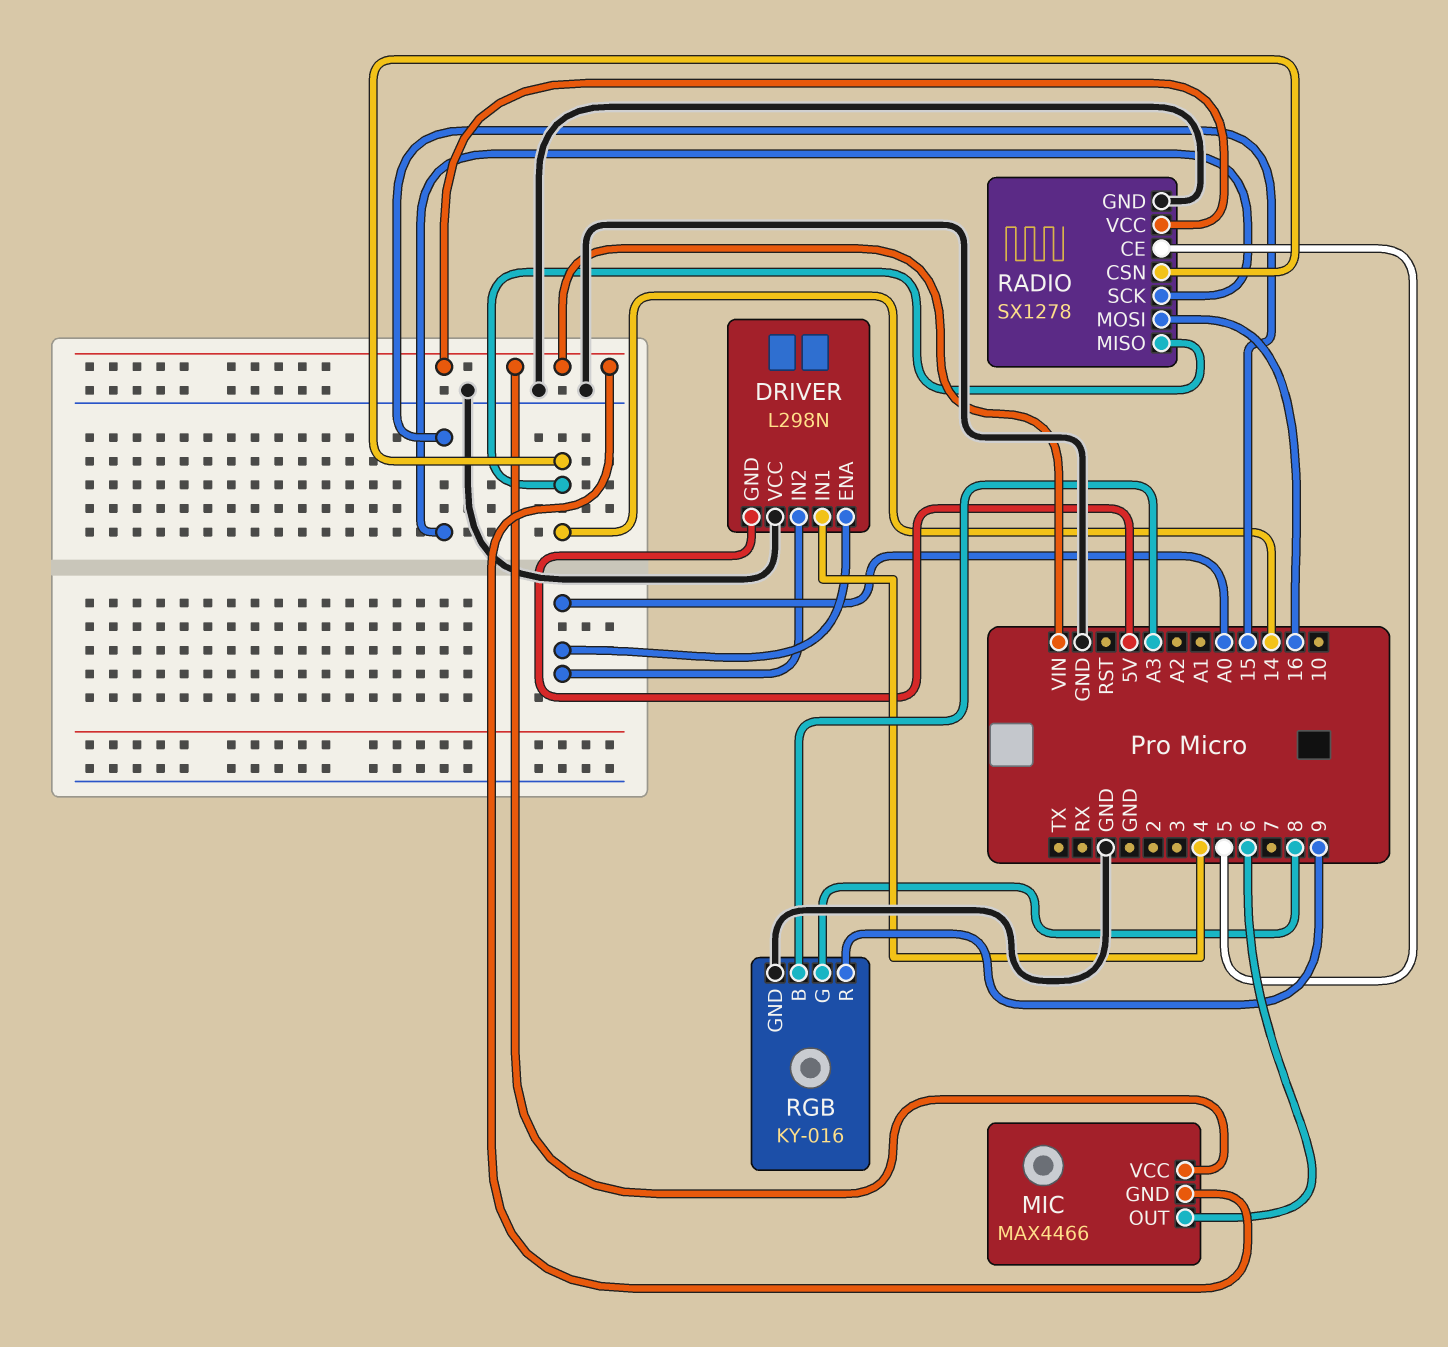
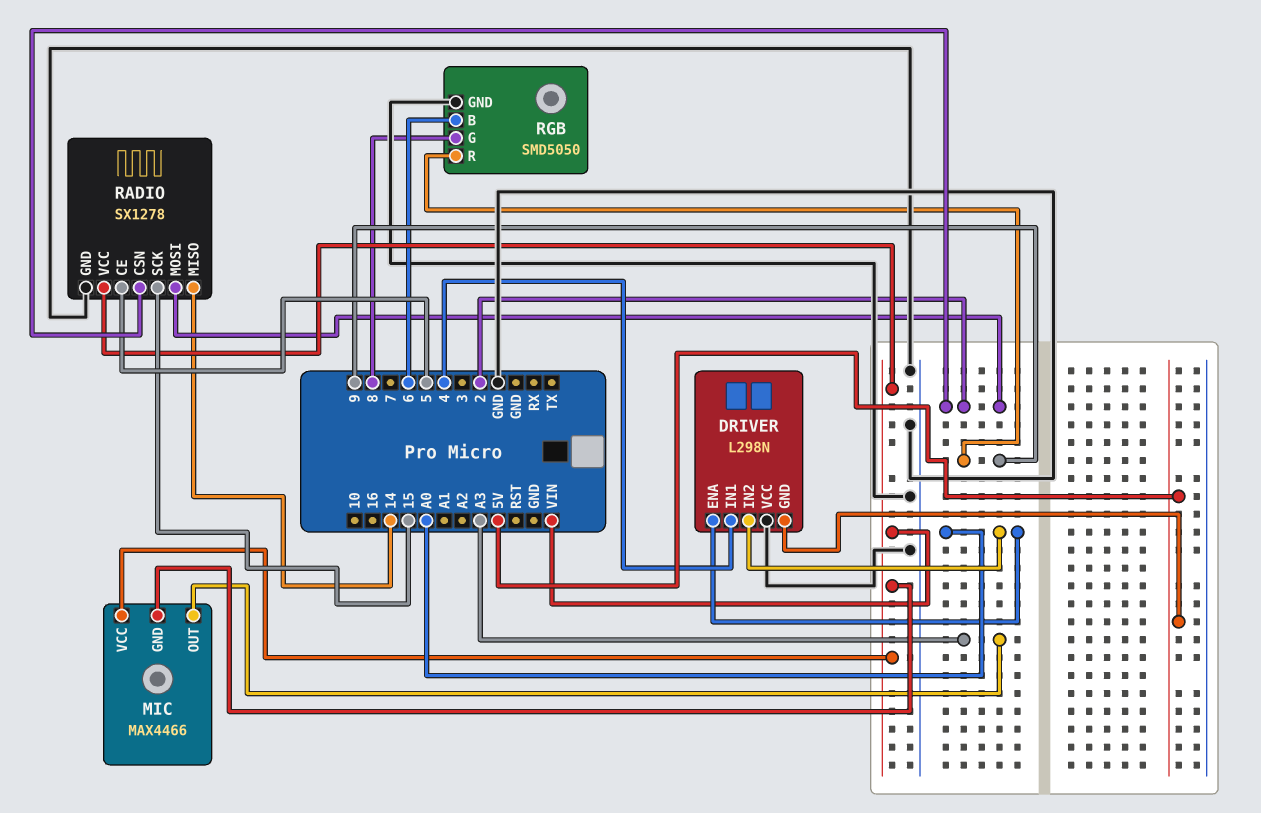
MIC pin OUT: 6 -> A3
RADIO pin CSN: 14 -> 2
RADIO pin MOSI: 16 -> 2
RGB: KY-016 -> SMD5050
RGB pin B: A3 -> 6

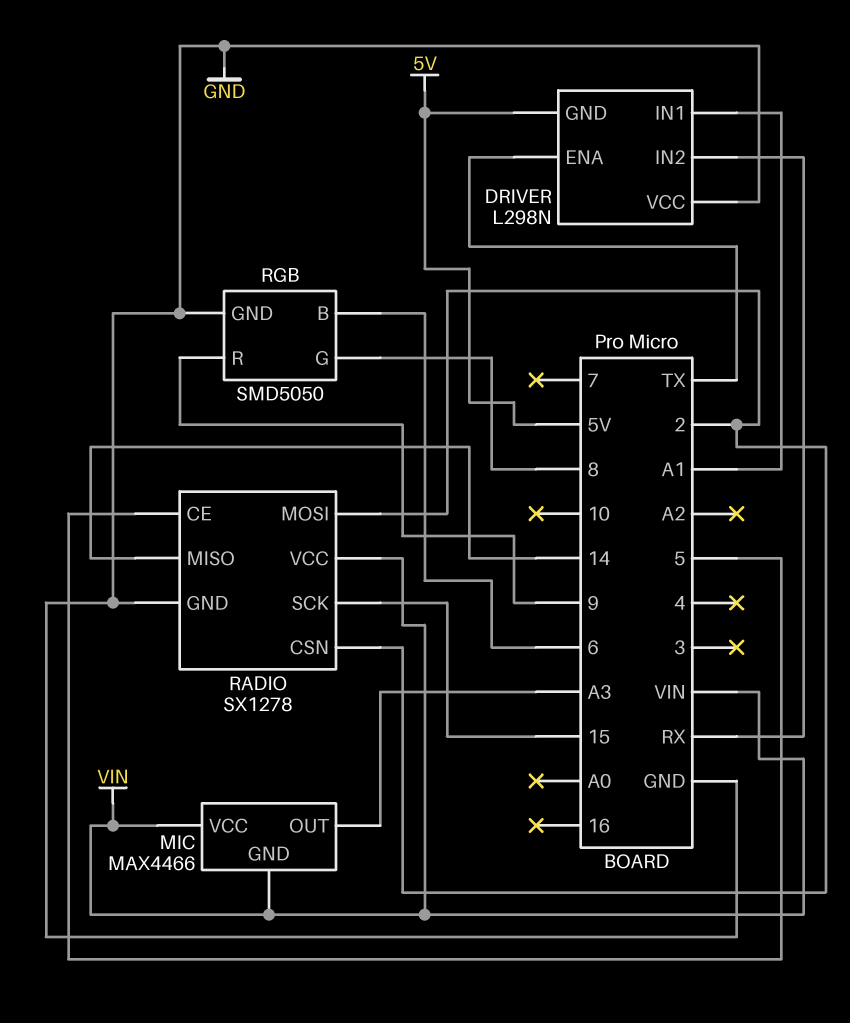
DRIVER pin ENA: A0 -> TX
DRIVER pin IN1: 4 -> A1
DRIVER pin IN2: A0 -> RX

